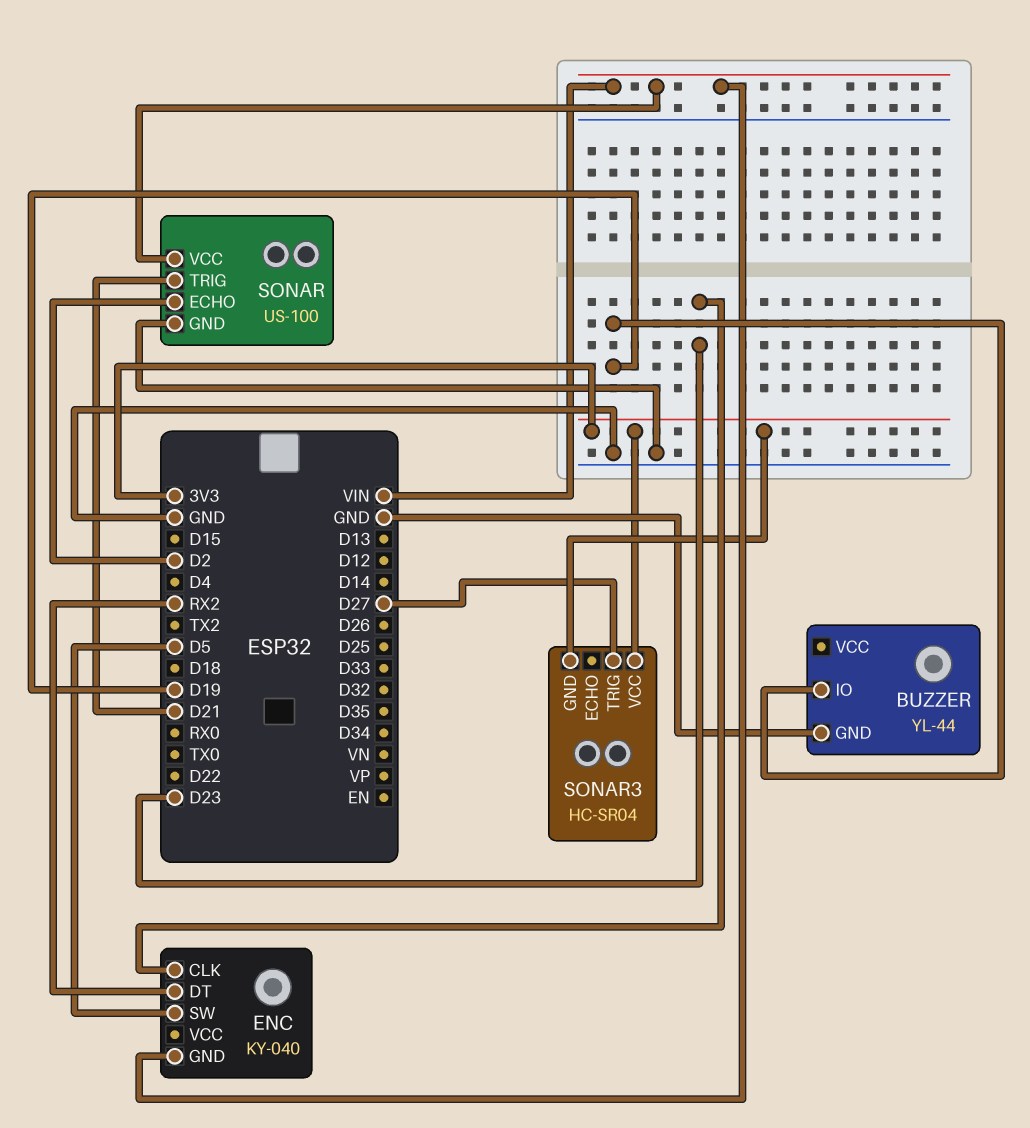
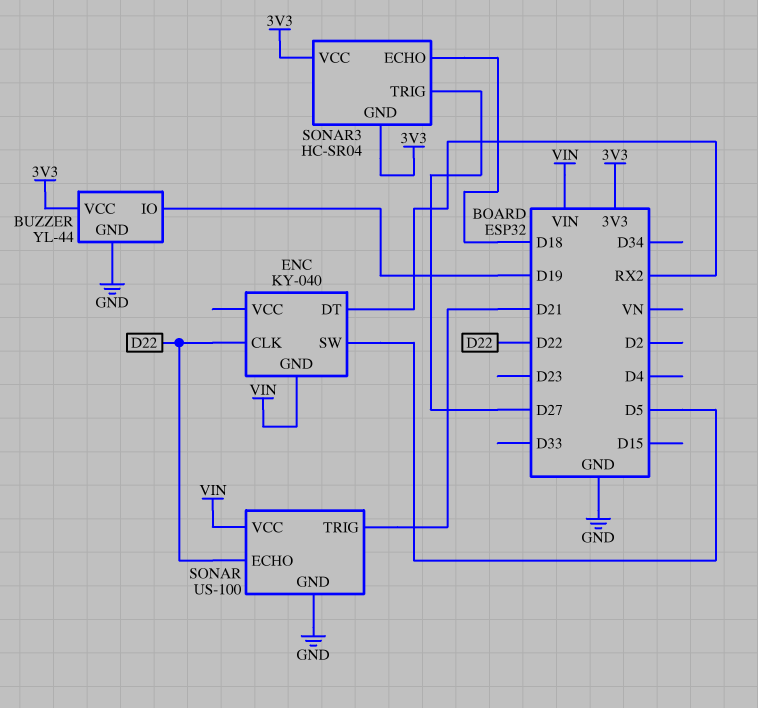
BUZZER pin VCC: none -> 3V3
ENC pin CLK: D23 -> D22
SONAR pin ECHO: D2 -> D22
SONAR3 pin ECHO: none -> D18

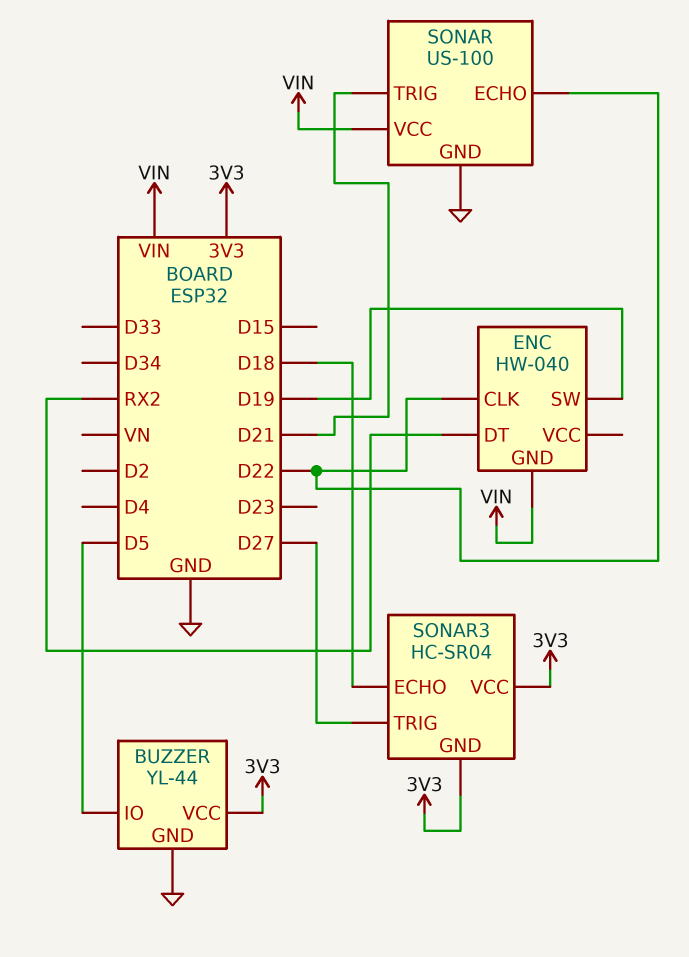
BUZZER pin IO: D19 -> D5
ENC: KY-040 -> HW-040
ENC pin SW: D5 -> D19

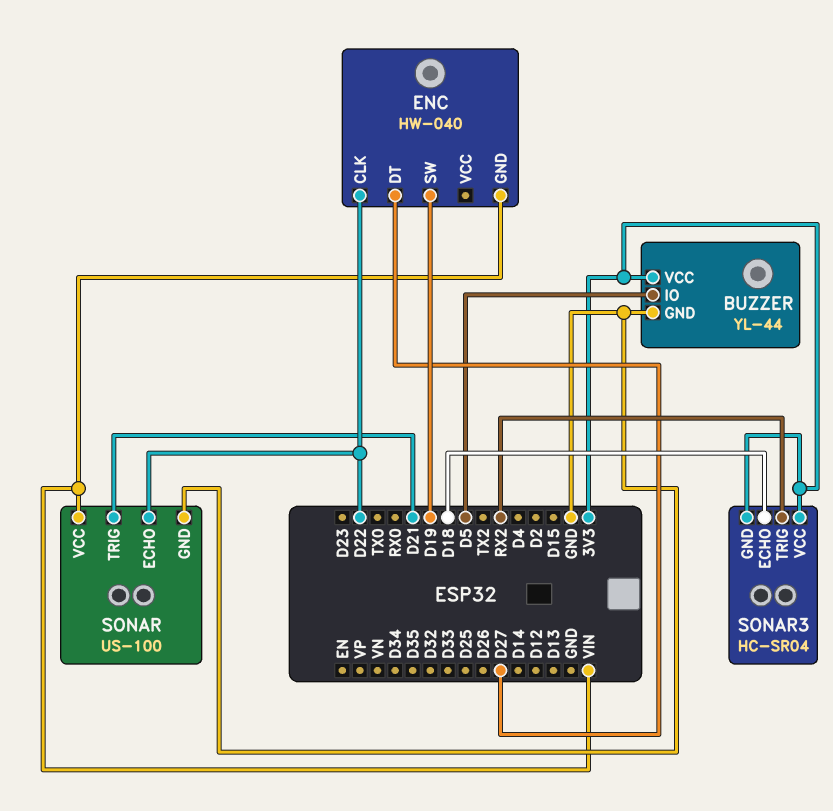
ENC pin DT: RX2 -> D27
SONAR3 pin TRIG: D27 -> RX2

